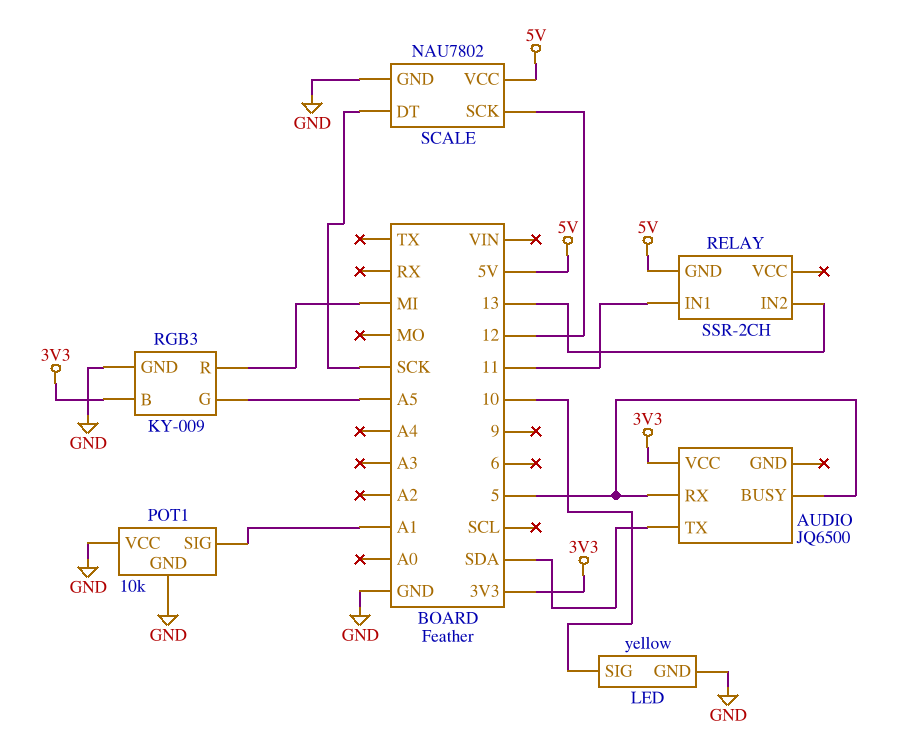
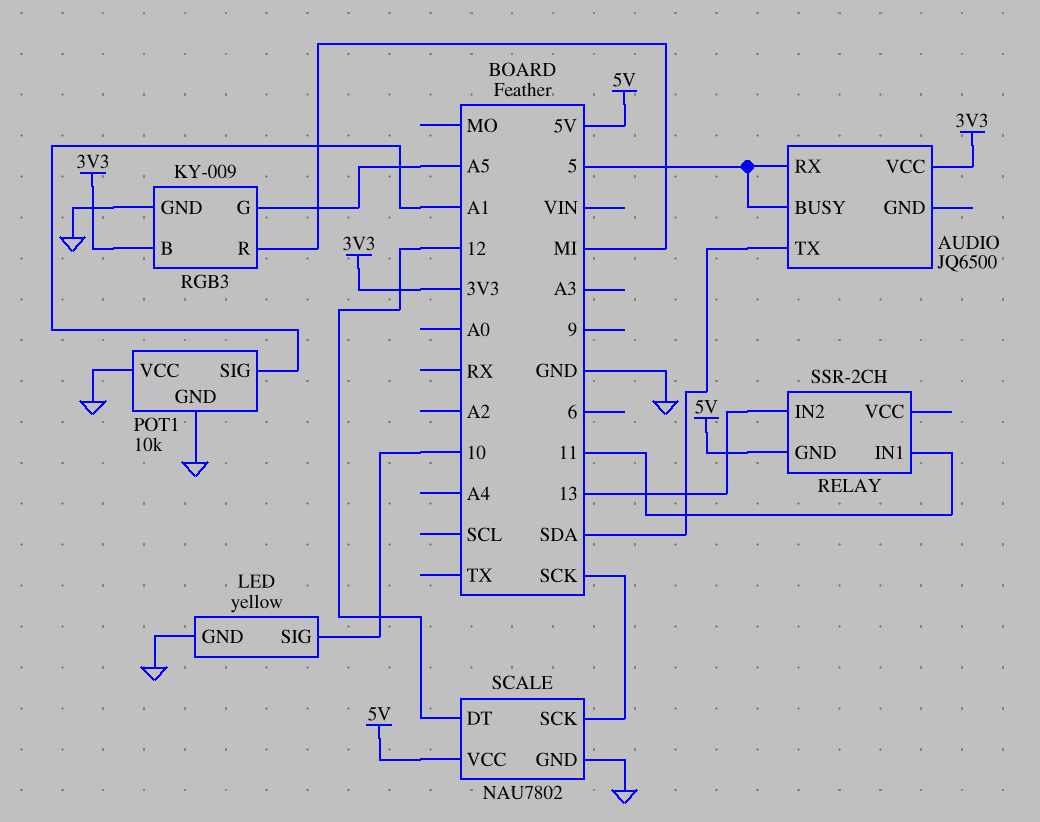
SCALE pin DT: SCK -> 12
SCALE pin SCK: 12 -> SCK

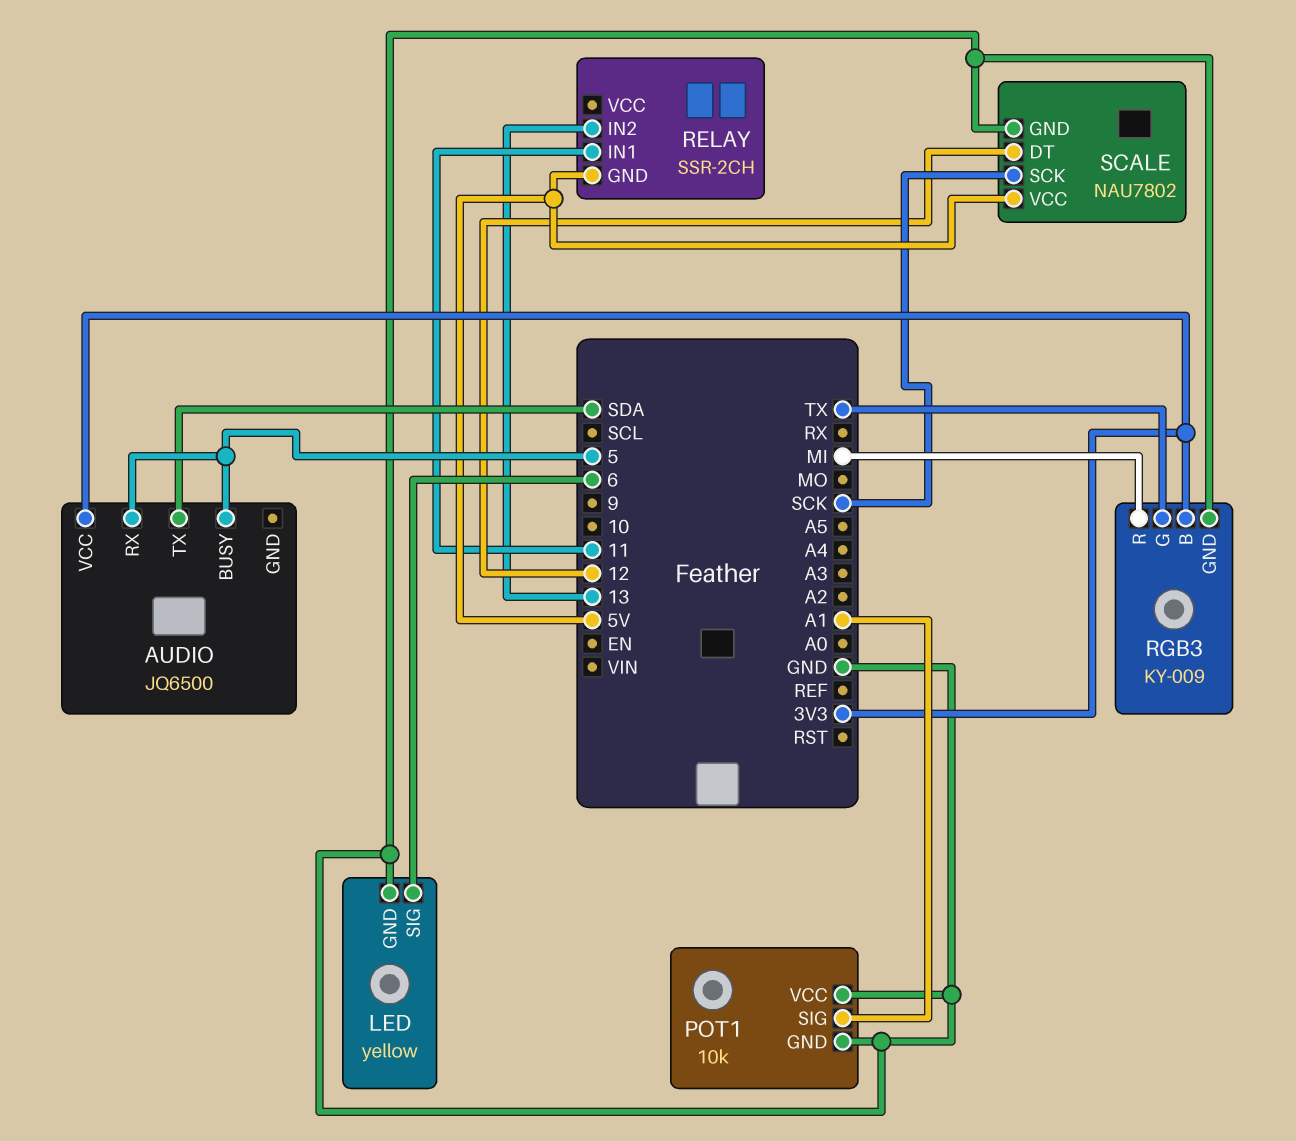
LED pin SIG: 10 -> 6
RGB3 pin G: A5 -> TX

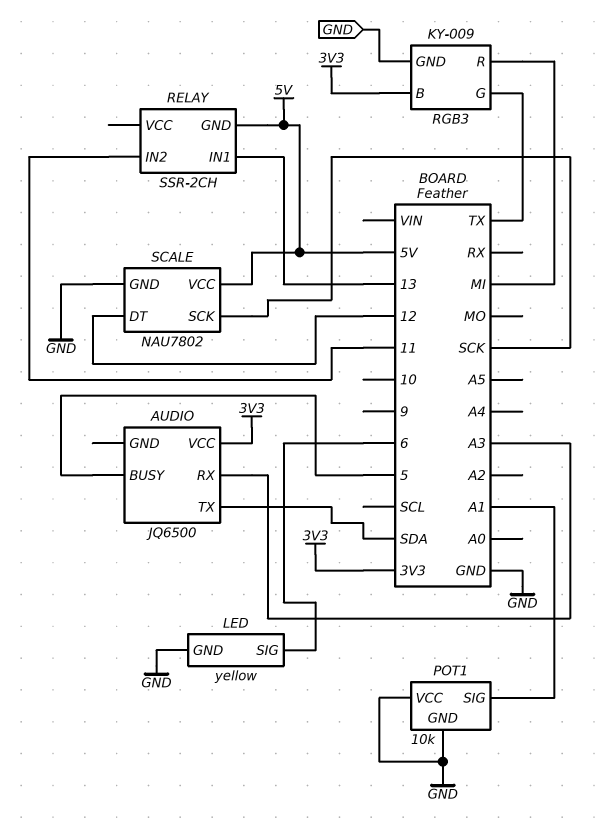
AUDIO pin RX: 5 -> A3
RELAY pin IN1: 11 -> 13
RELAY pin IN2: 13 -> 11

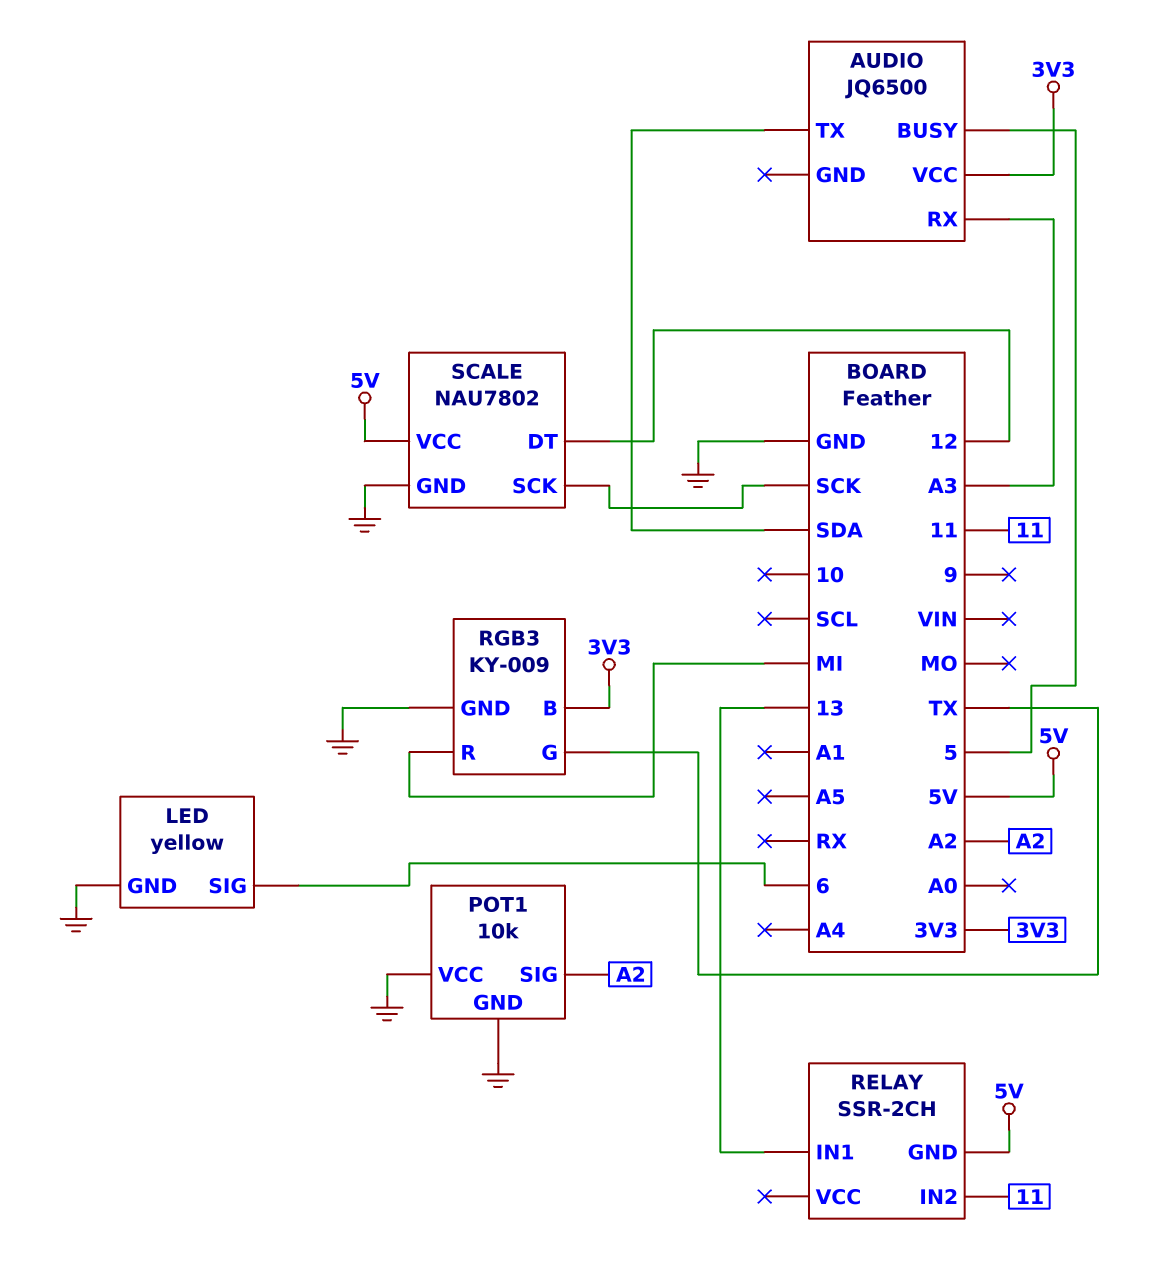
POT1 pin SIG: A1 -> A2

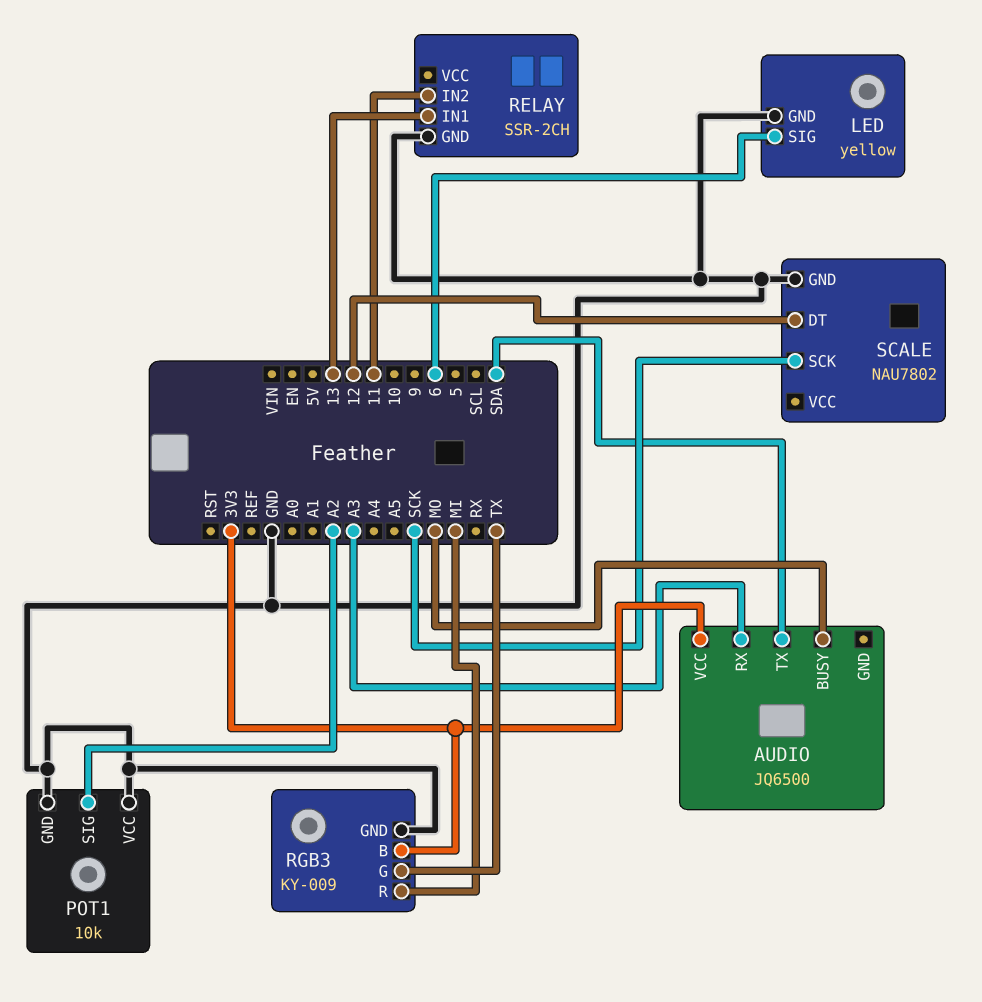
AUDIO pin BUSY: 5 -> MO
RELAY pin GND: 5V -> GND
SCALE pin VCC: 5V -> none

